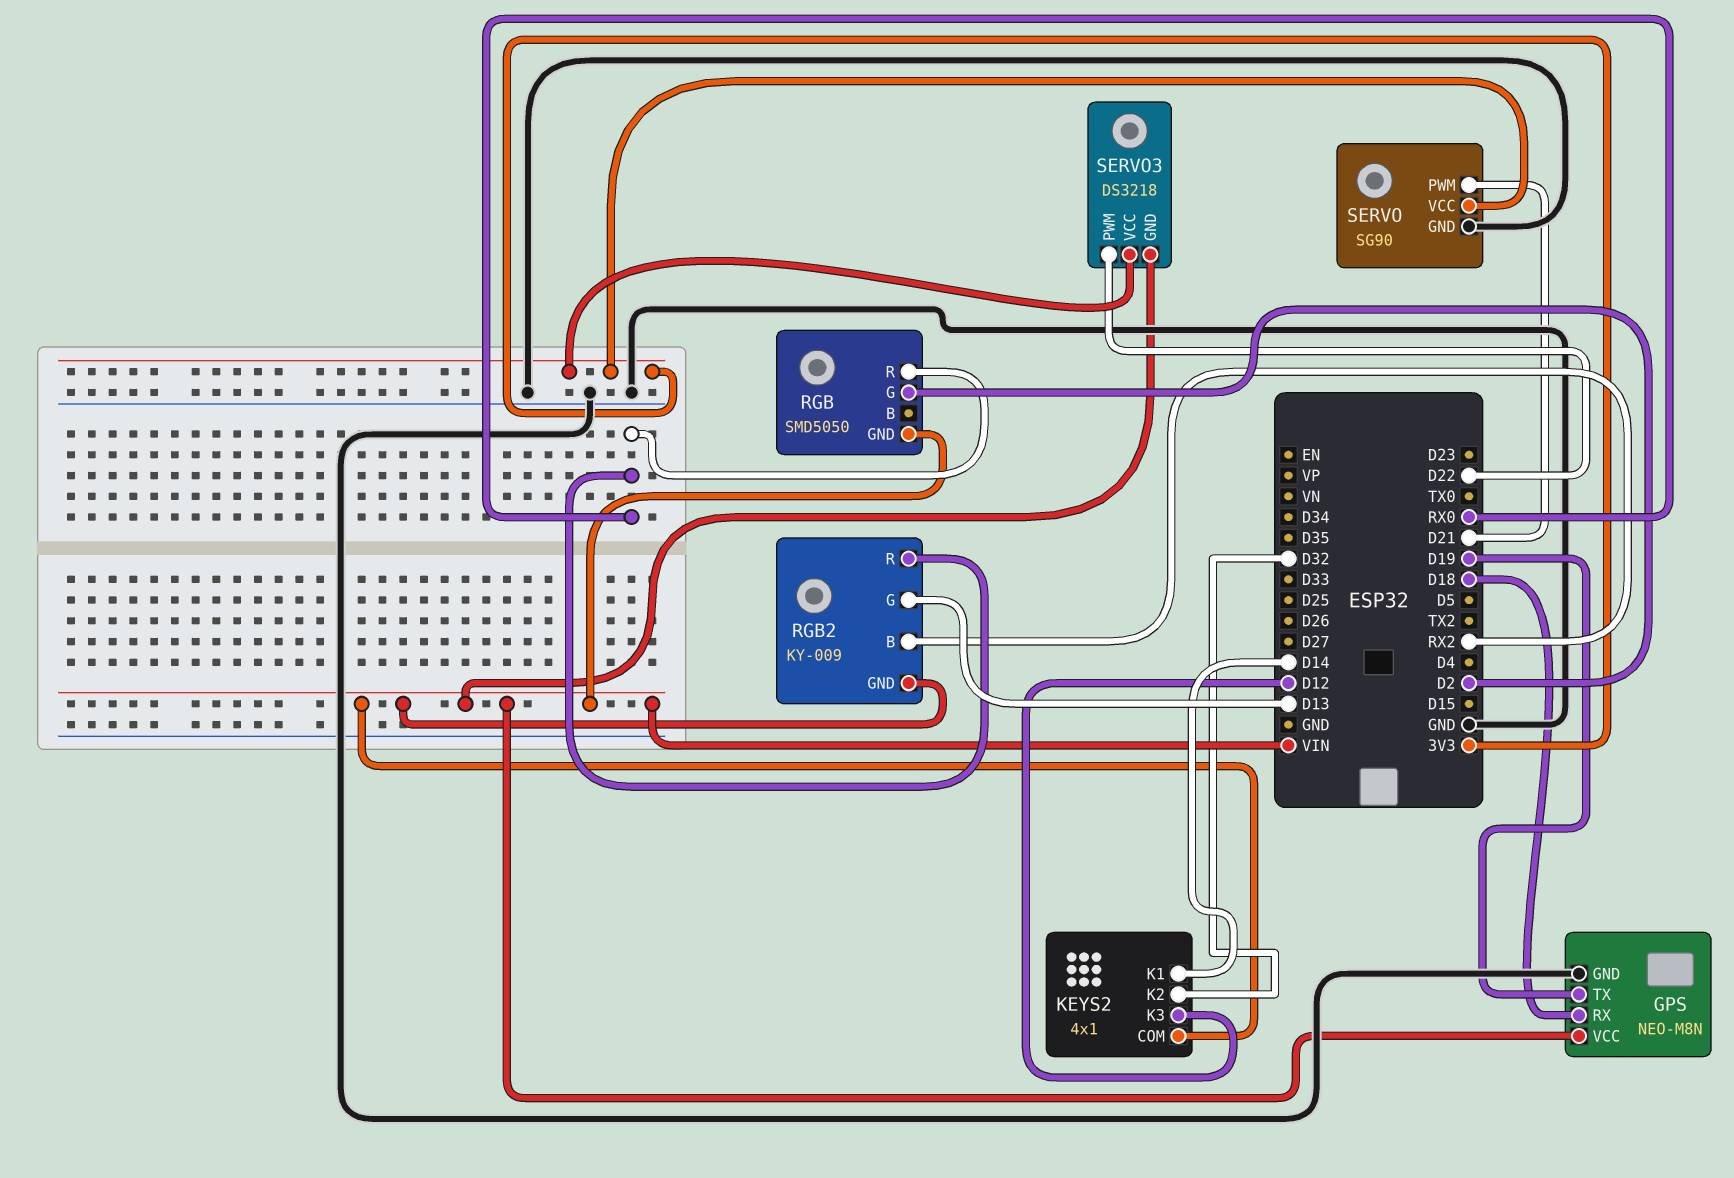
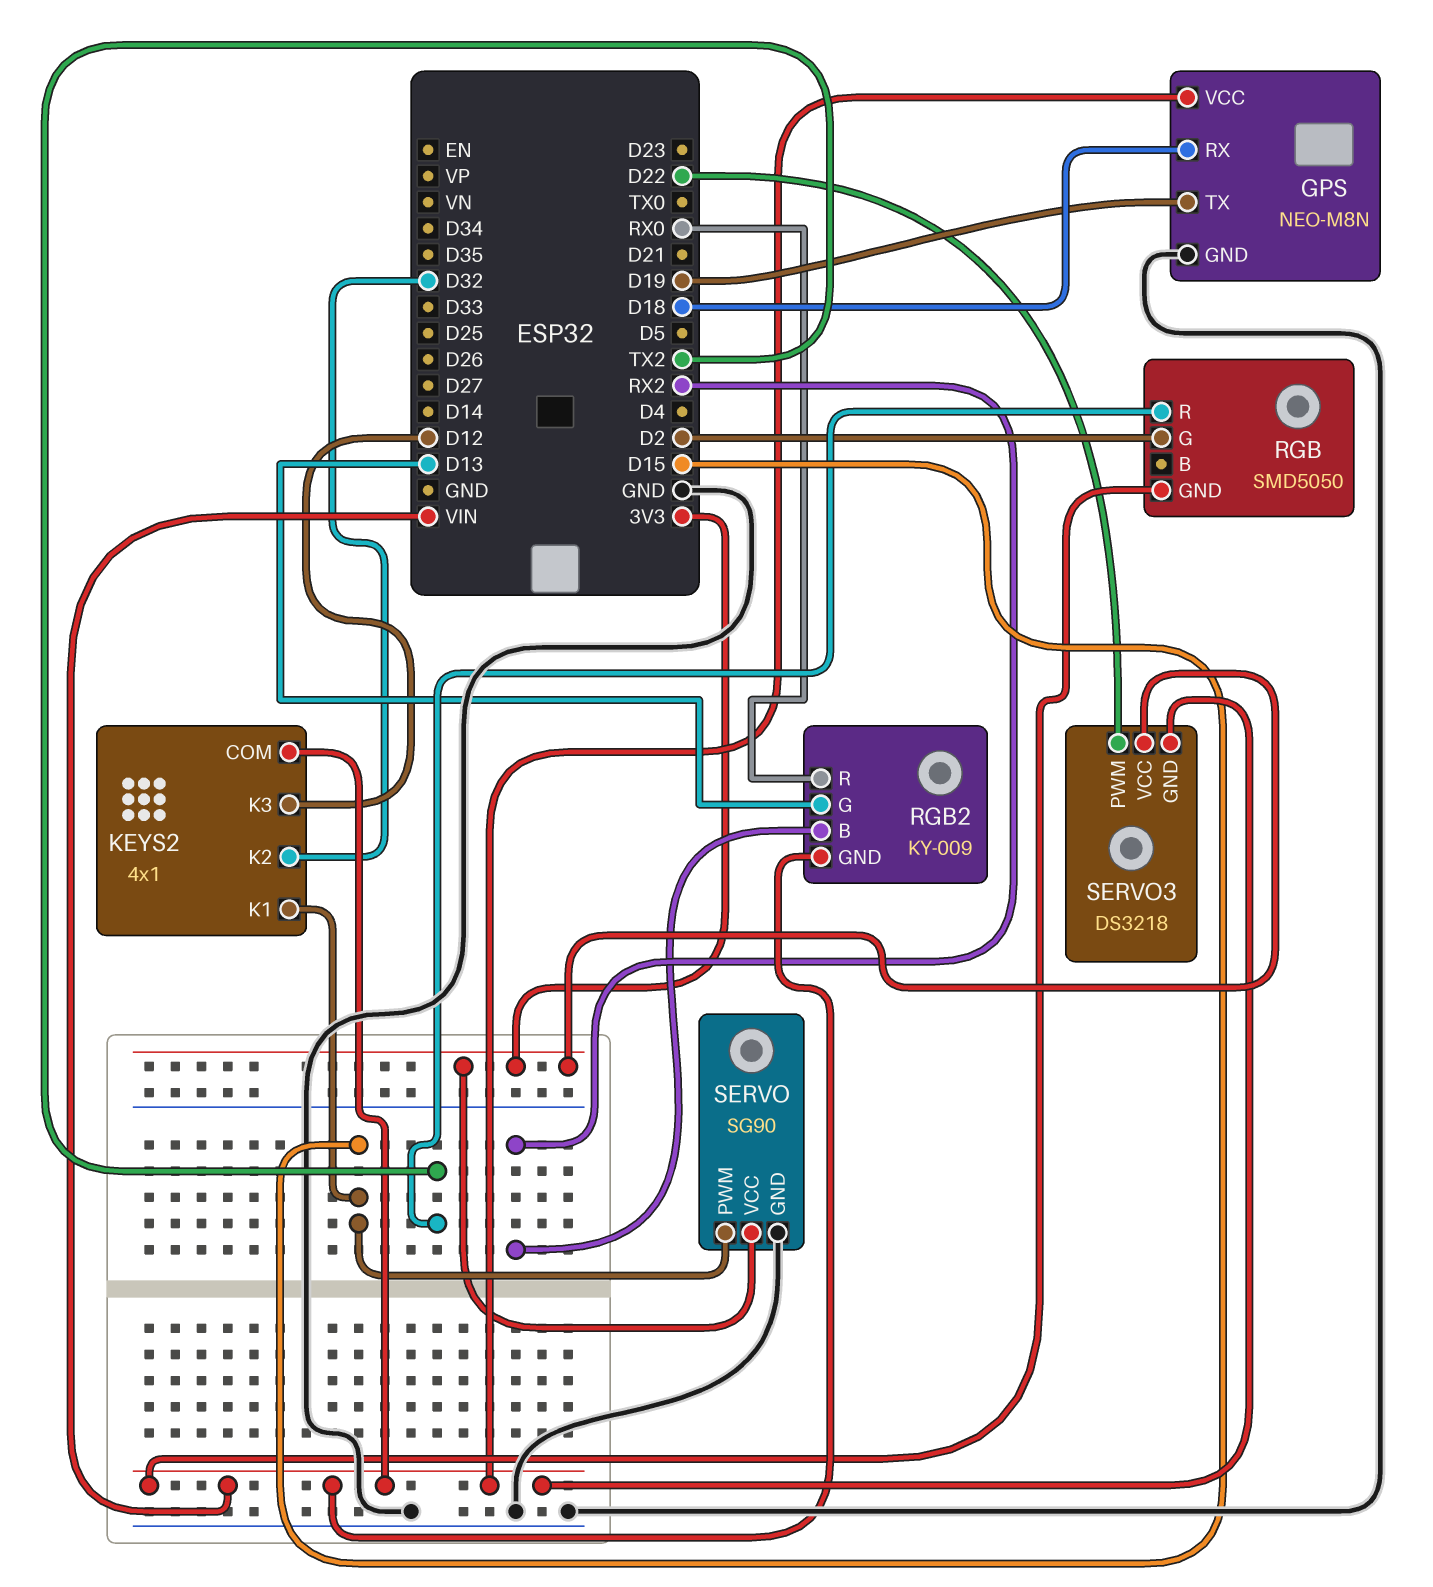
KEYS2 pin K1: D14 -> D15
RGB pin R: RX0 -> TX2
SERVO pin PWM: D21 -> D15

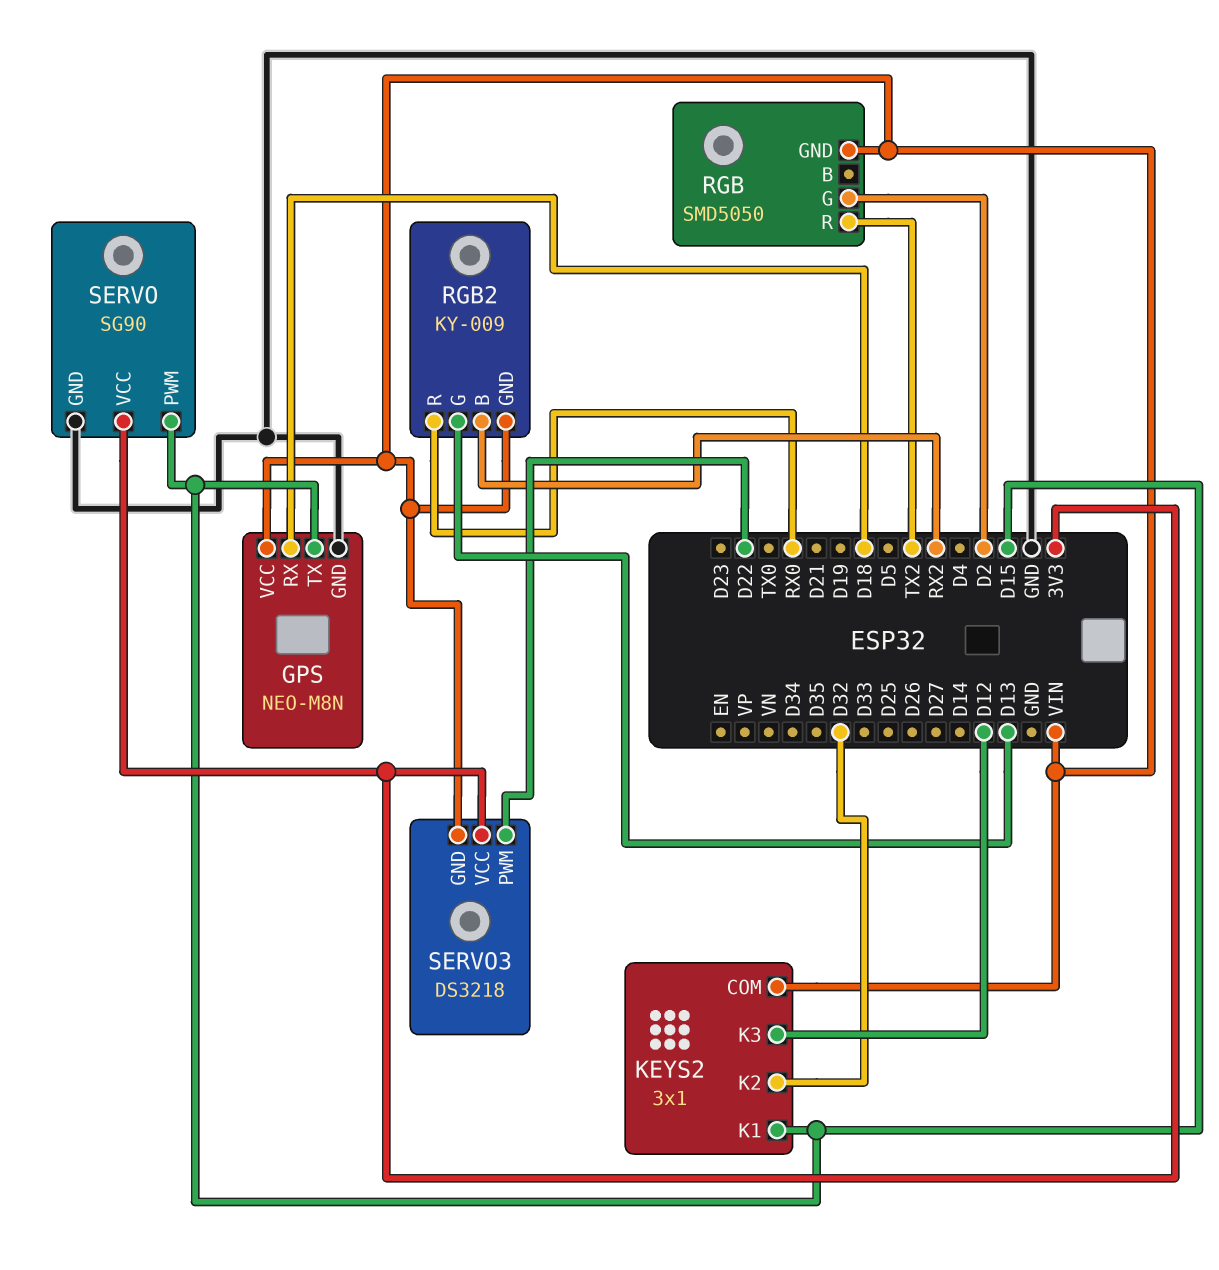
GPS pin TX: D19 -> D15
KEYS2: 4x1 -> 3x1

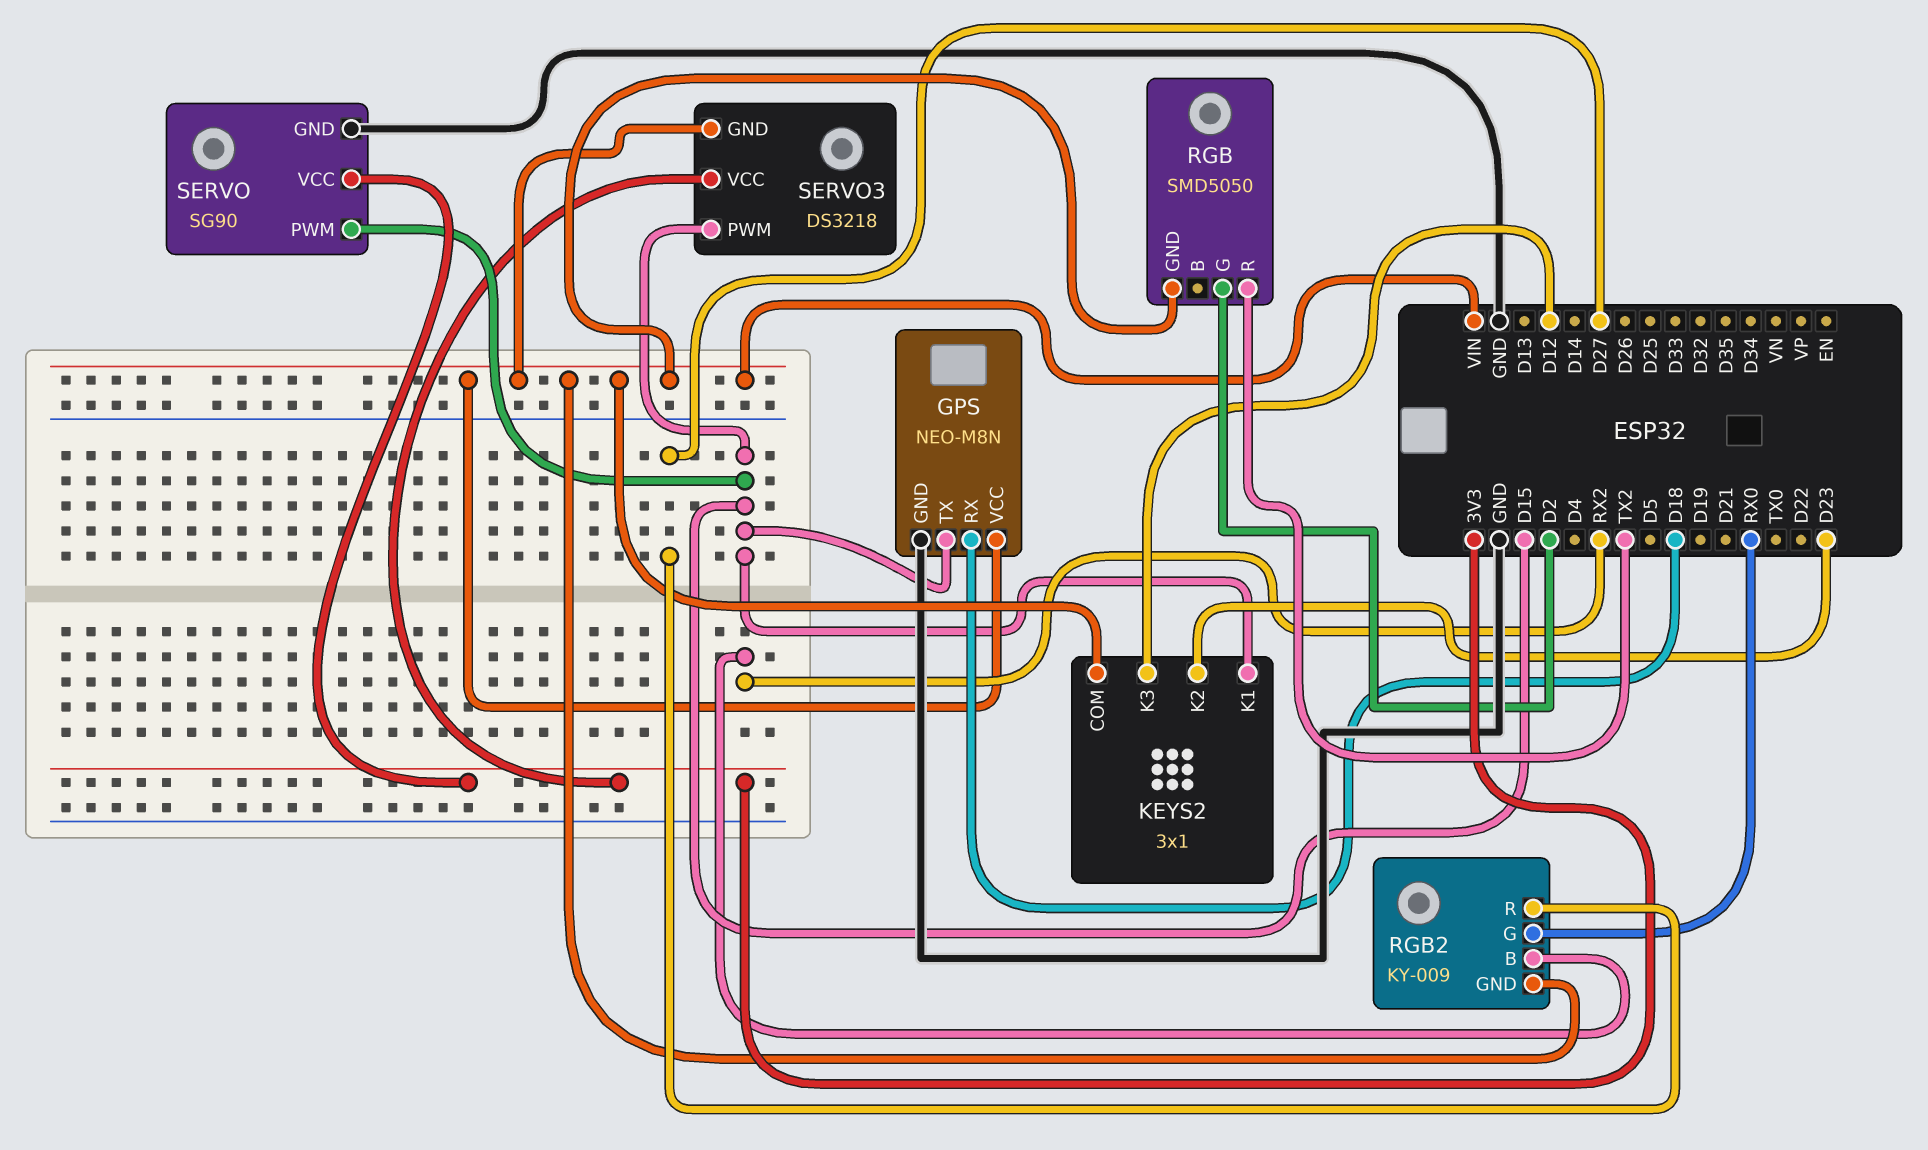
KEYS2 pin K2: D32 -> D23
RGB2 pin G: D13 -> RX0
RGB2 pin R: RX0 -> D27
SERVO3 pin PWM: D22 -> D15

